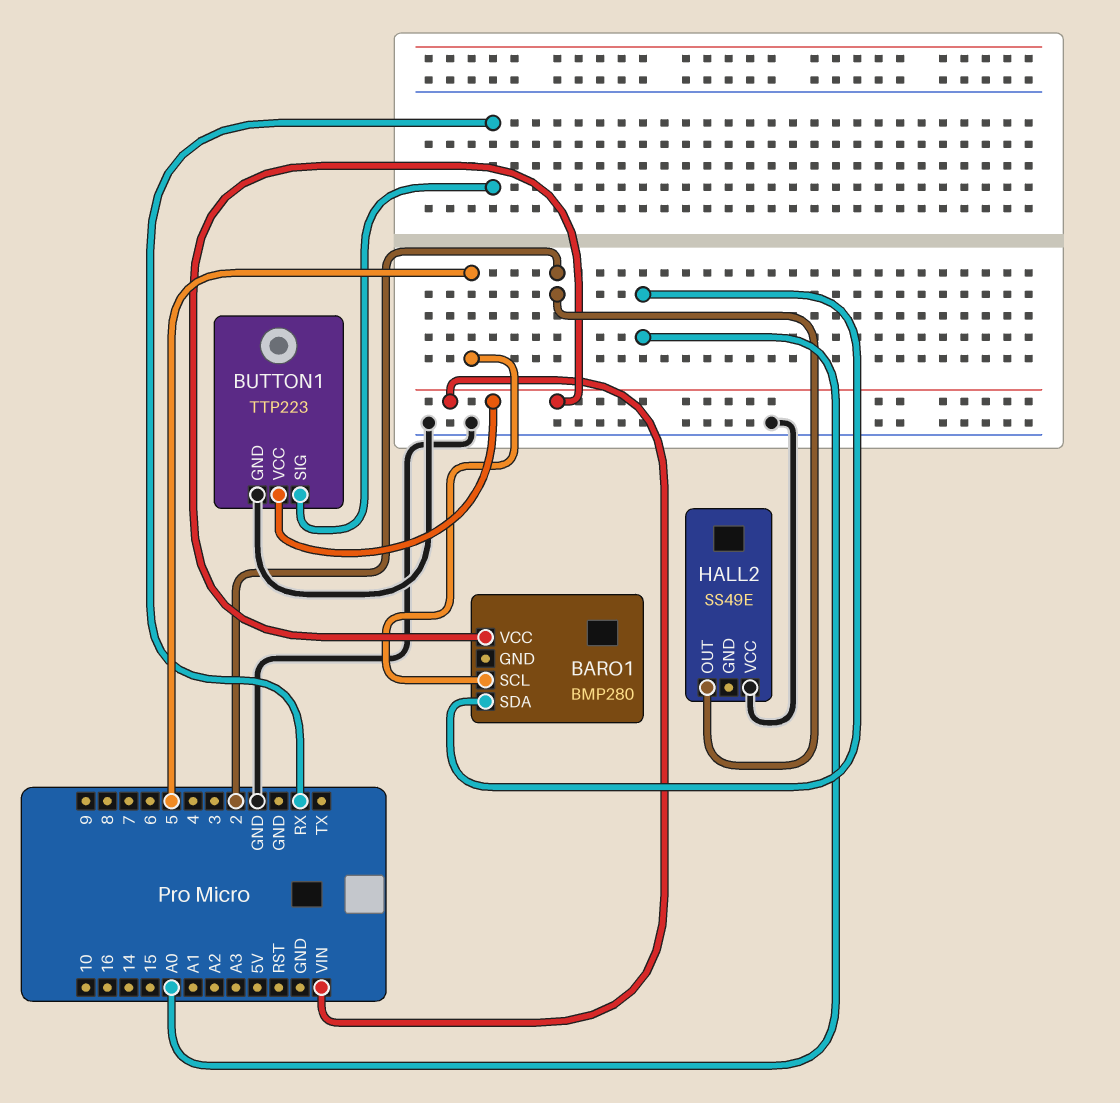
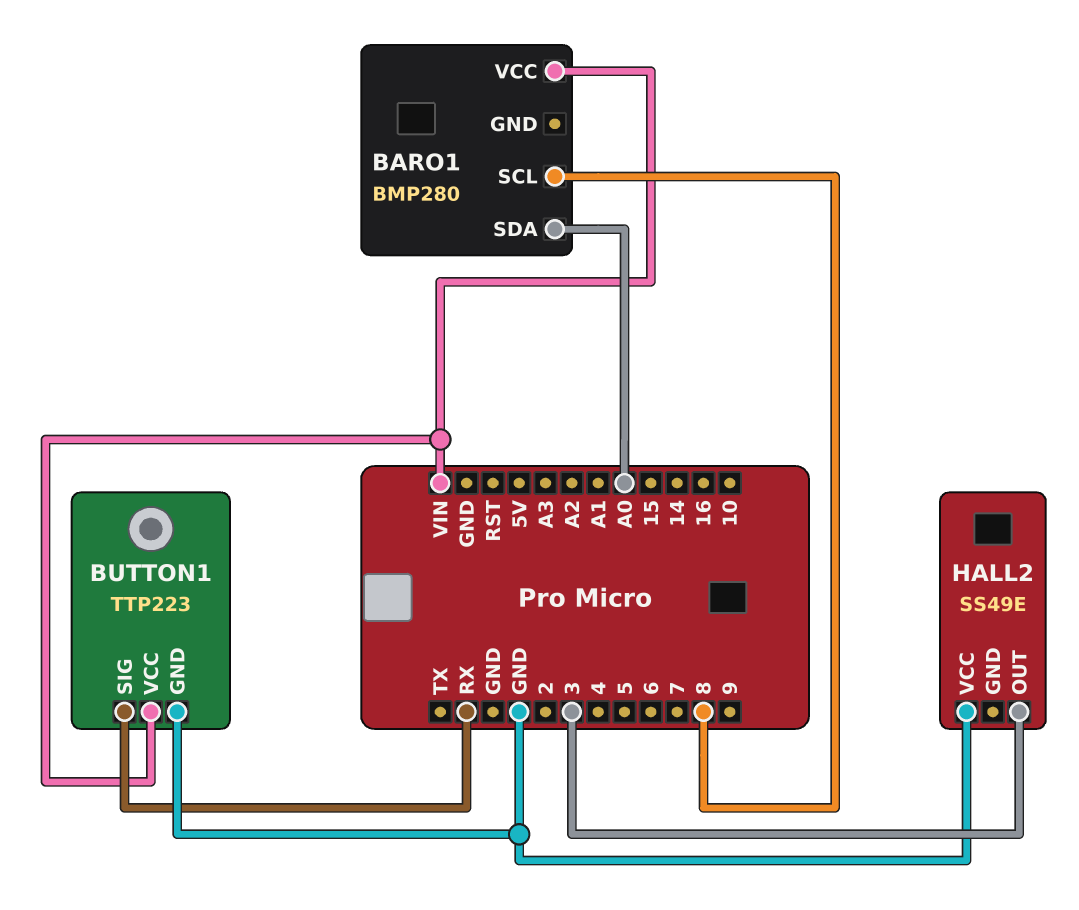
BARO1 pin SCL: 5 -> 8
HALL2 pin OUT: 2 -> 3

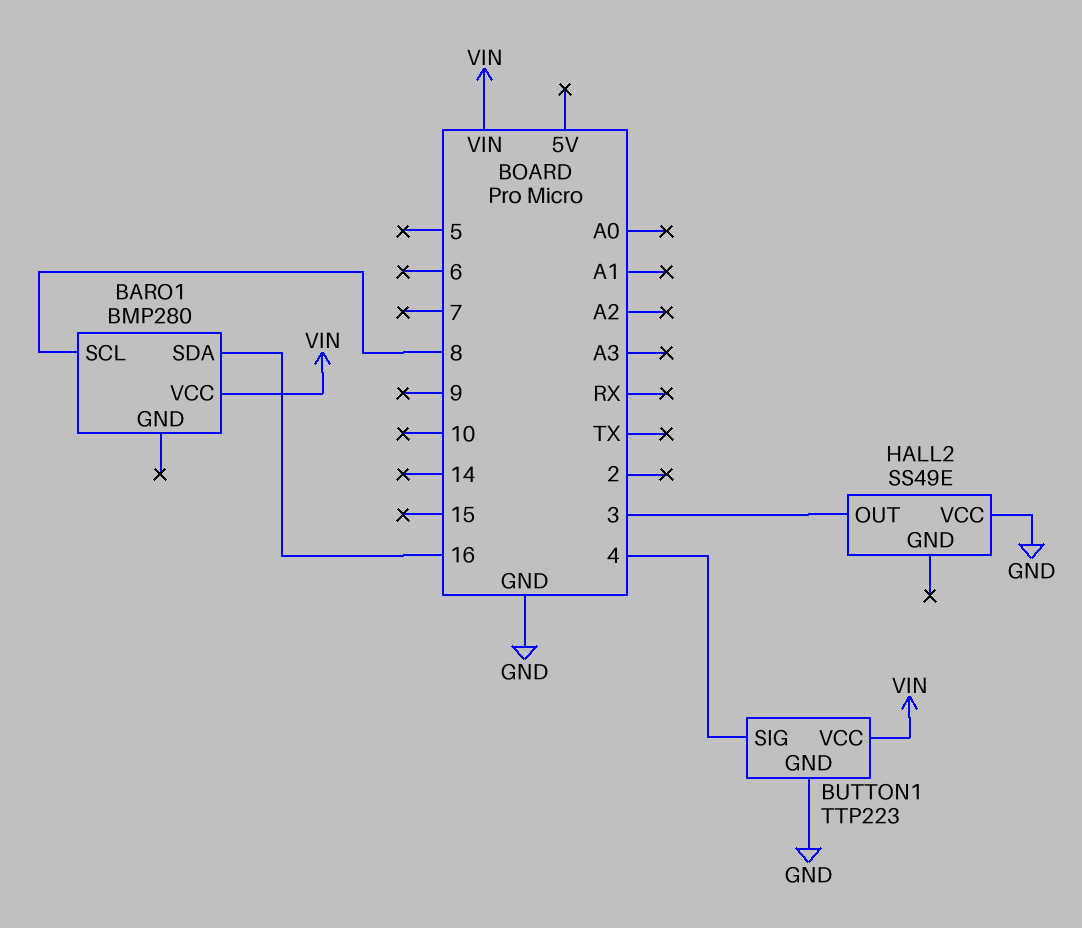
BARO1 pin SDA: A0 -> 16
BUTTON1 pin SIG: RX -> 4

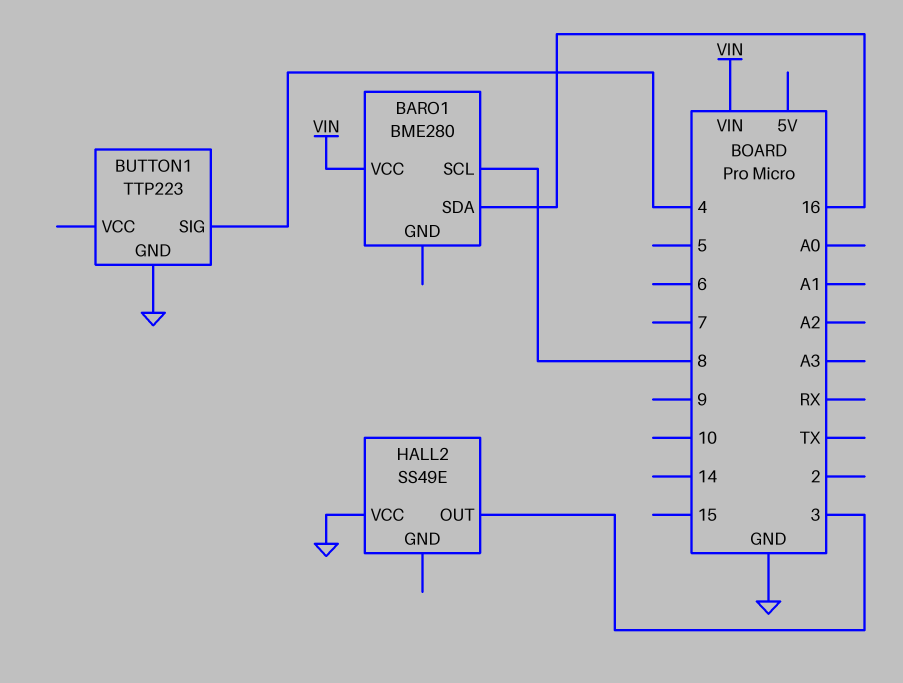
BARO1: BMP280 -> BME280
BUTTON1 pin VCC: VIN -> none

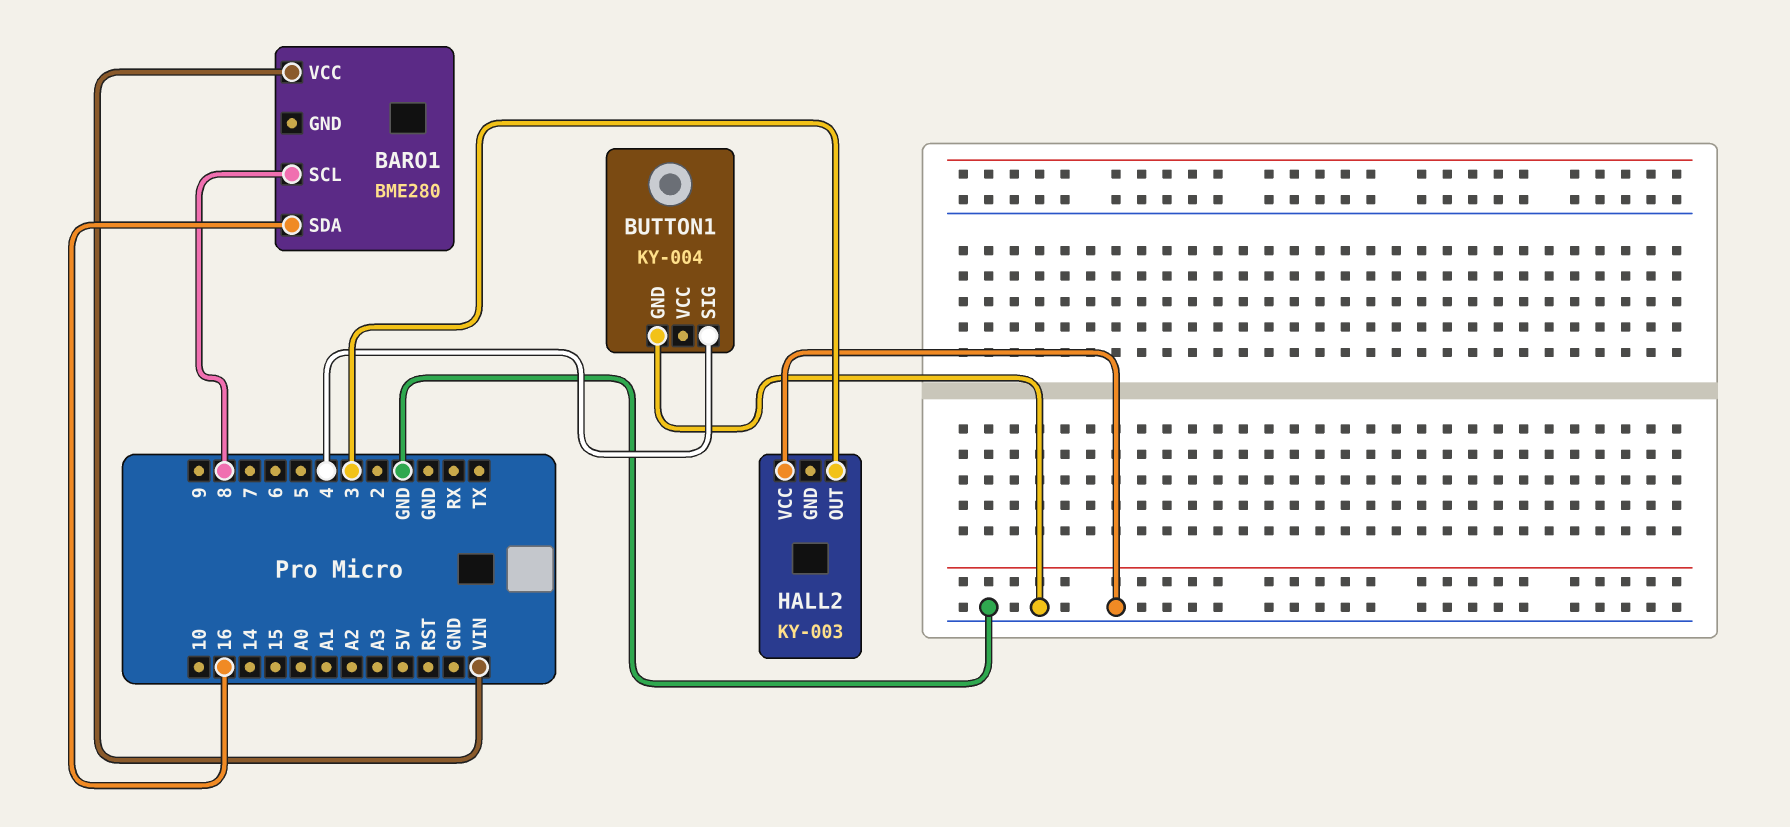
BUTTON1: TTP223 -> KY-004
HALL2: SS49E -> KY-003

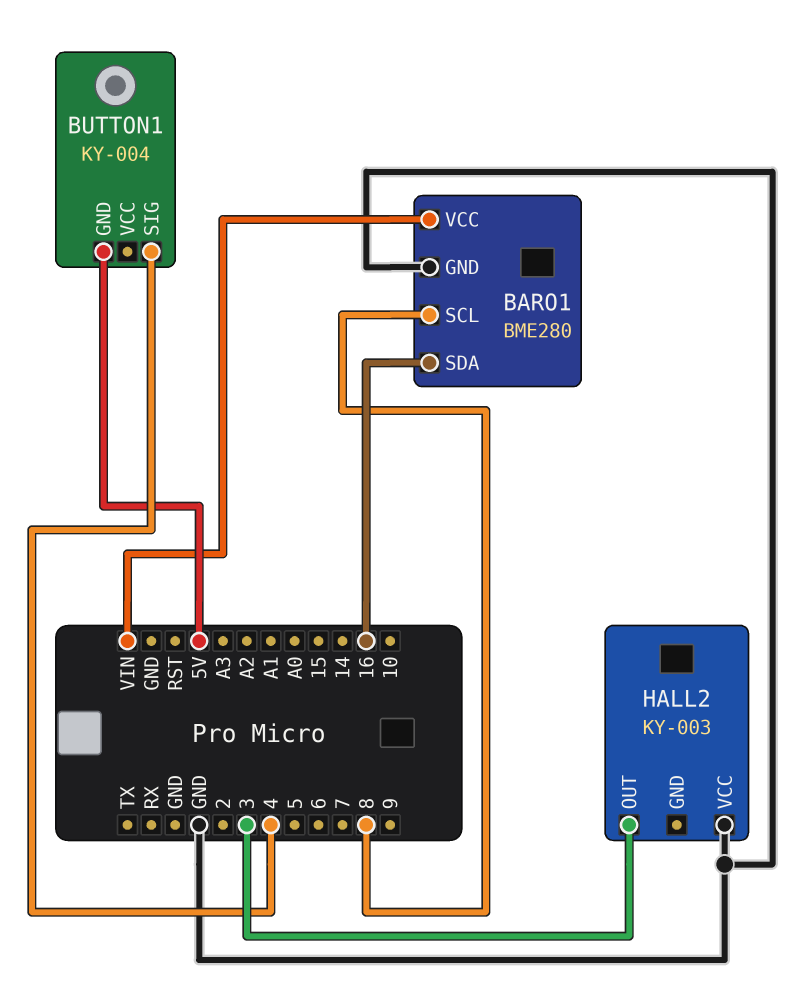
BARO1 pin GND: none -> GND
BUTTON1 pin GND: GND -> 5V

